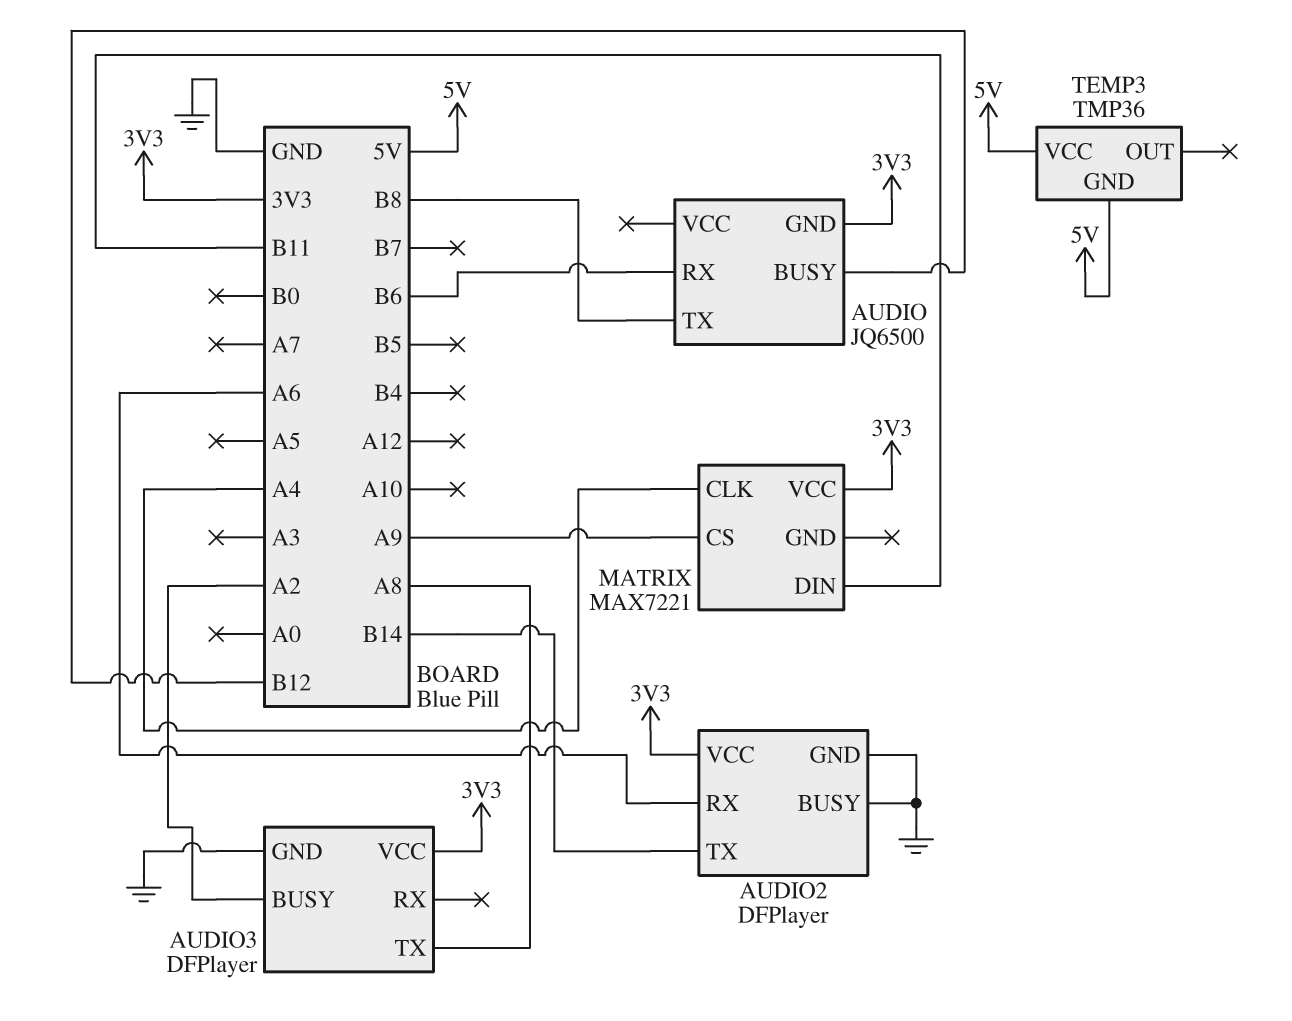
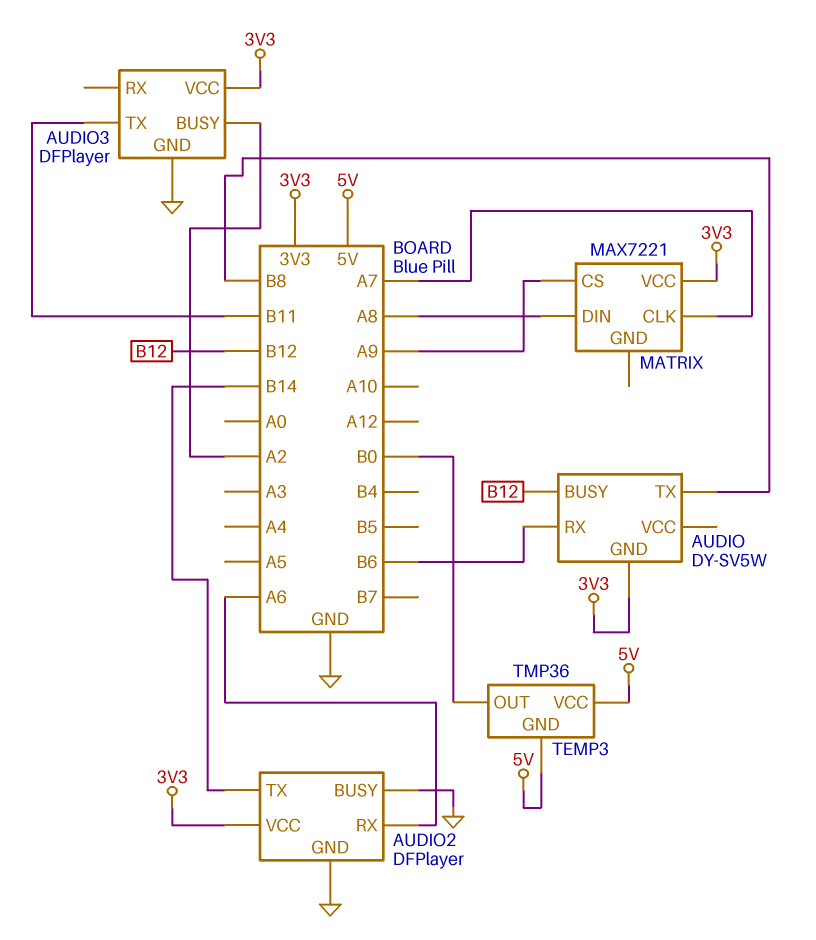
AUDIO: JQ6500 -> DY-SV5W
AUDIO3 pin TX: A8 -> B11
MATRIX pin CLK: A4 -> A7
MATRIX pin DIN: B11 -> A8
TEMP3 pin OUT: none -> B0

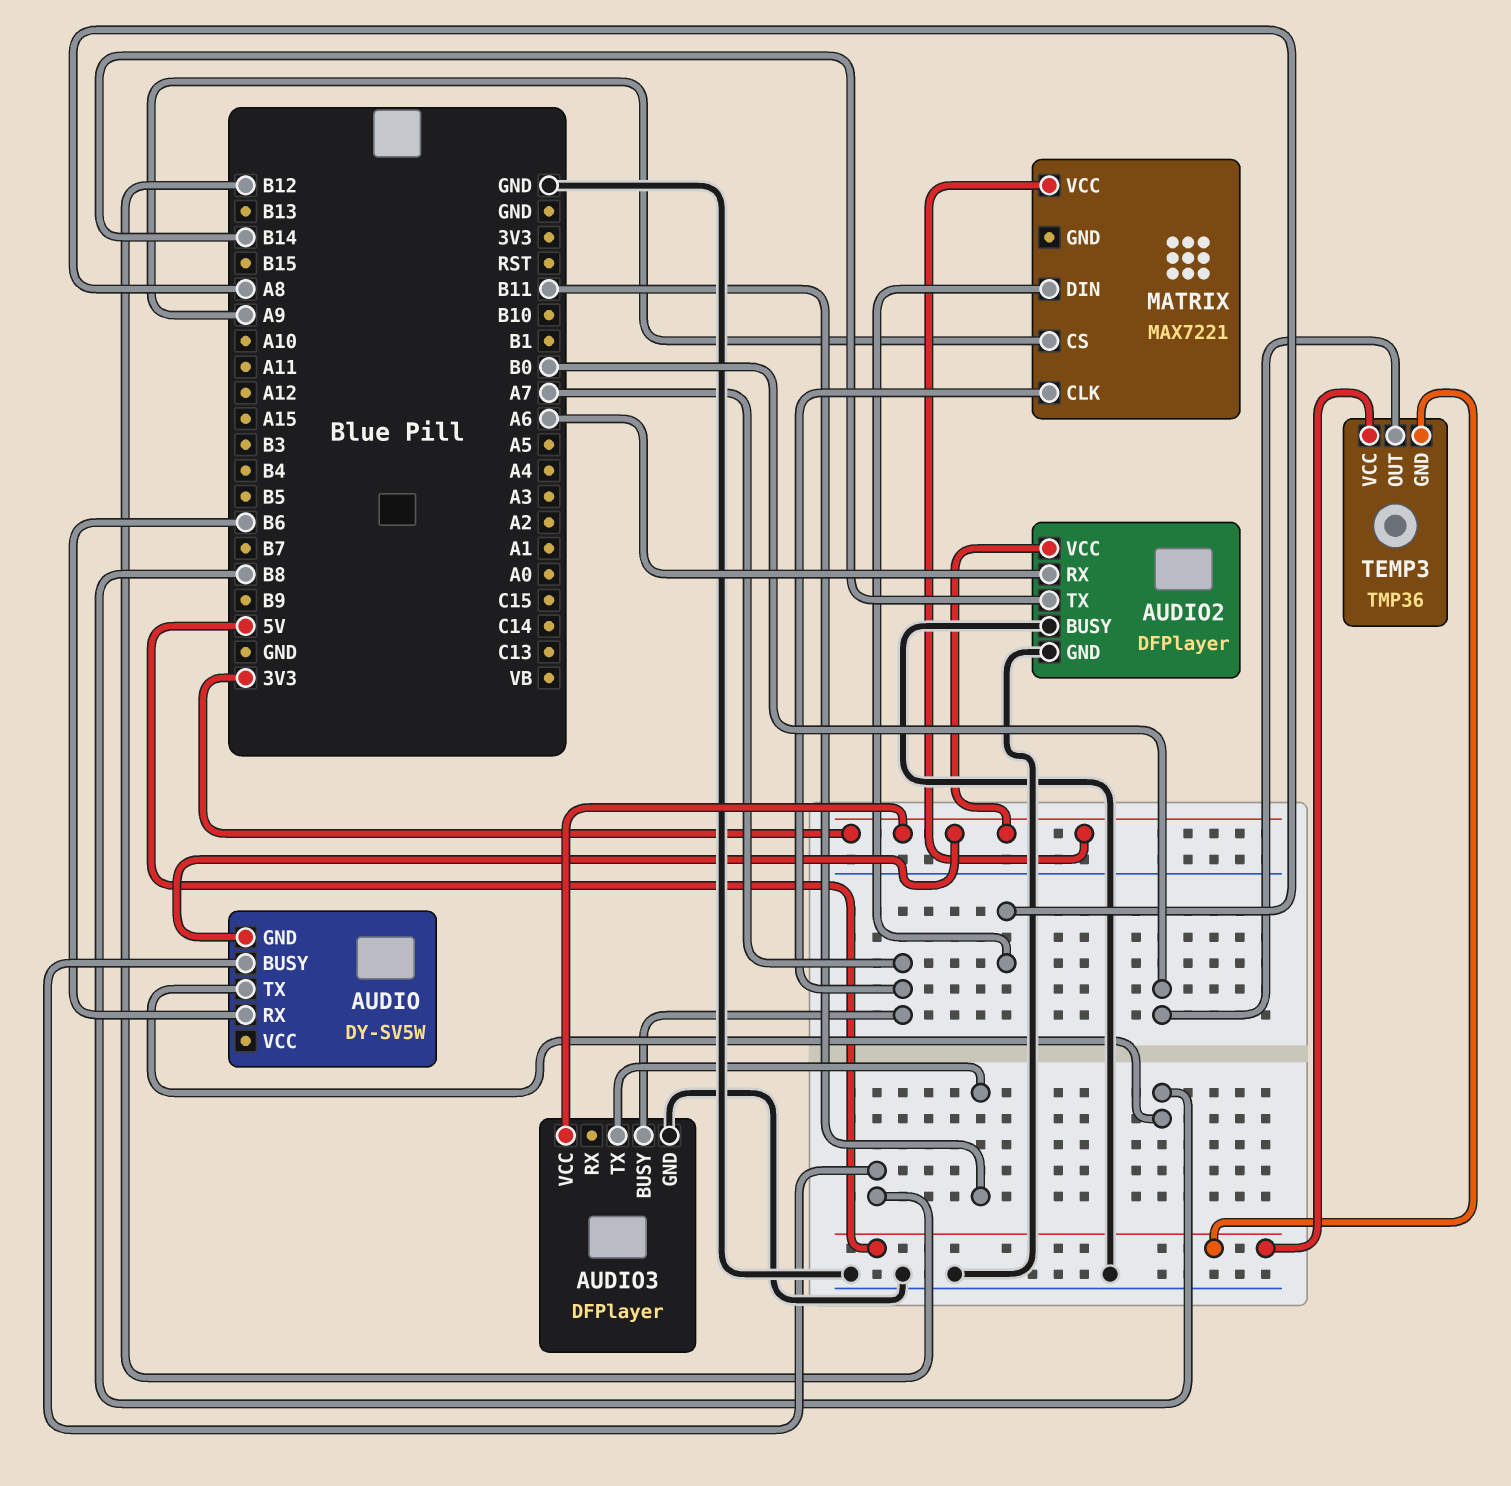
AUDIO3 pin BUSY: A2 -> A7

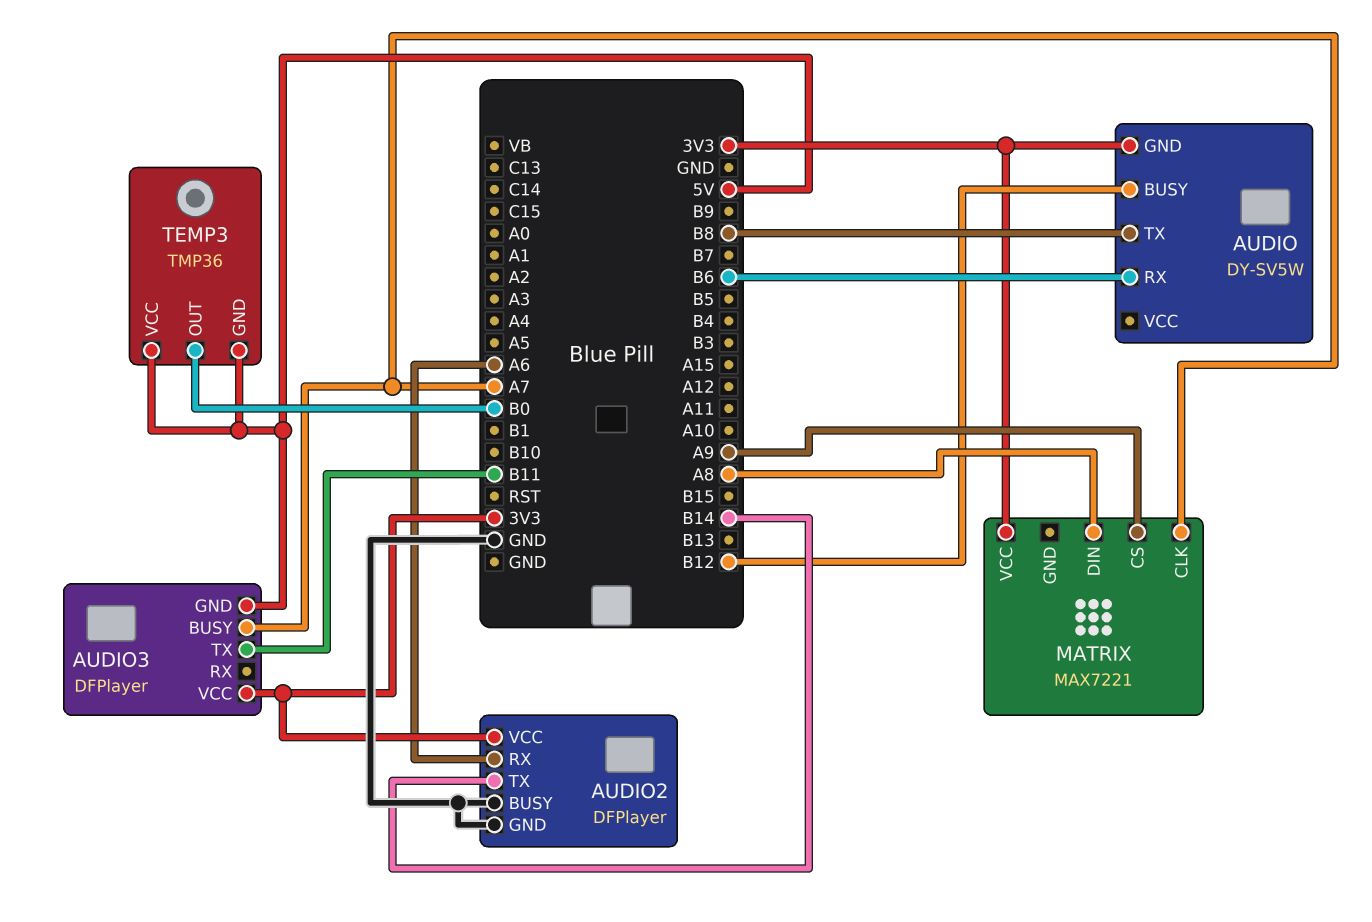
AUDIO3 pin GND: GND -> 5V

